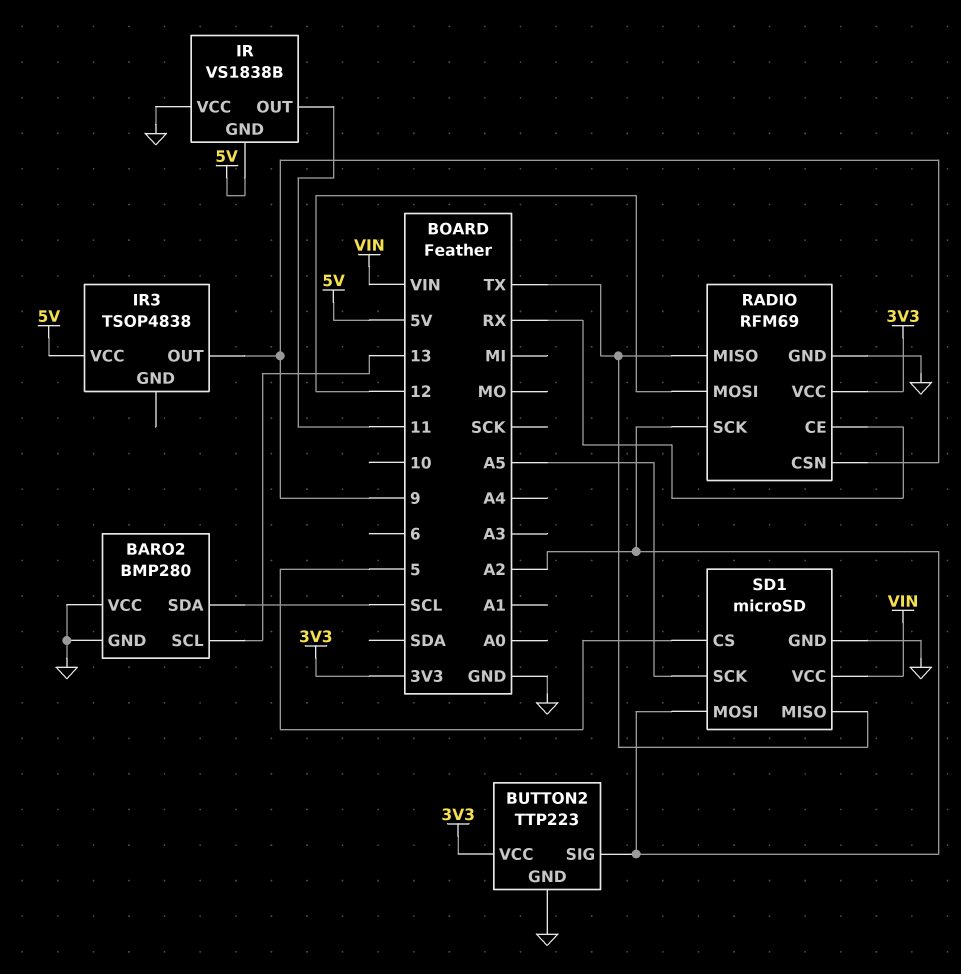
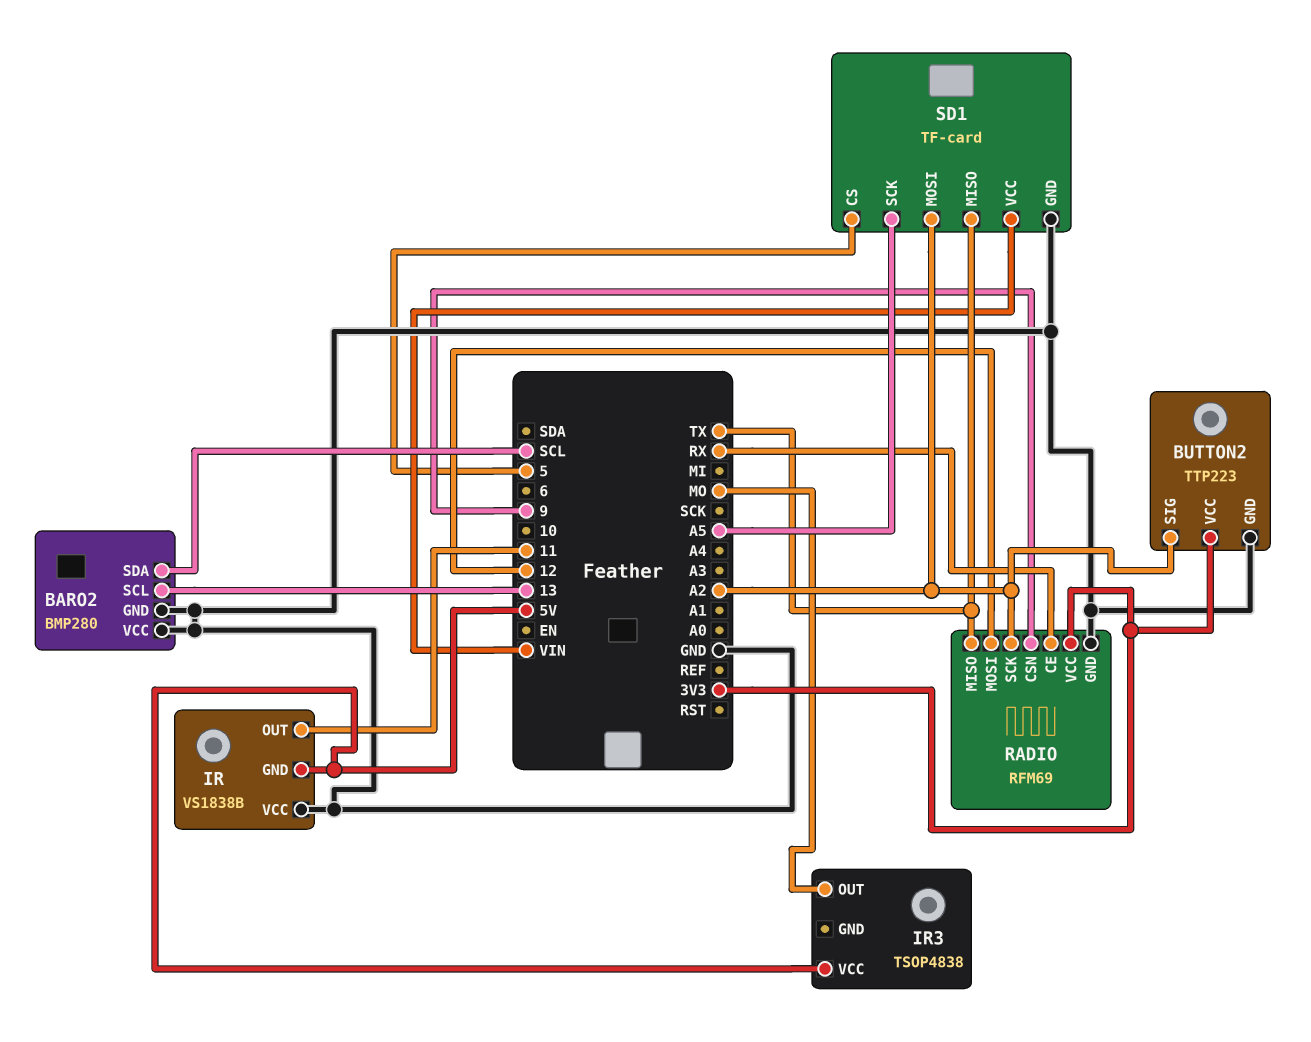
IR3 pin OUT: 9 -> MO
SD1: microSD -> TF-card

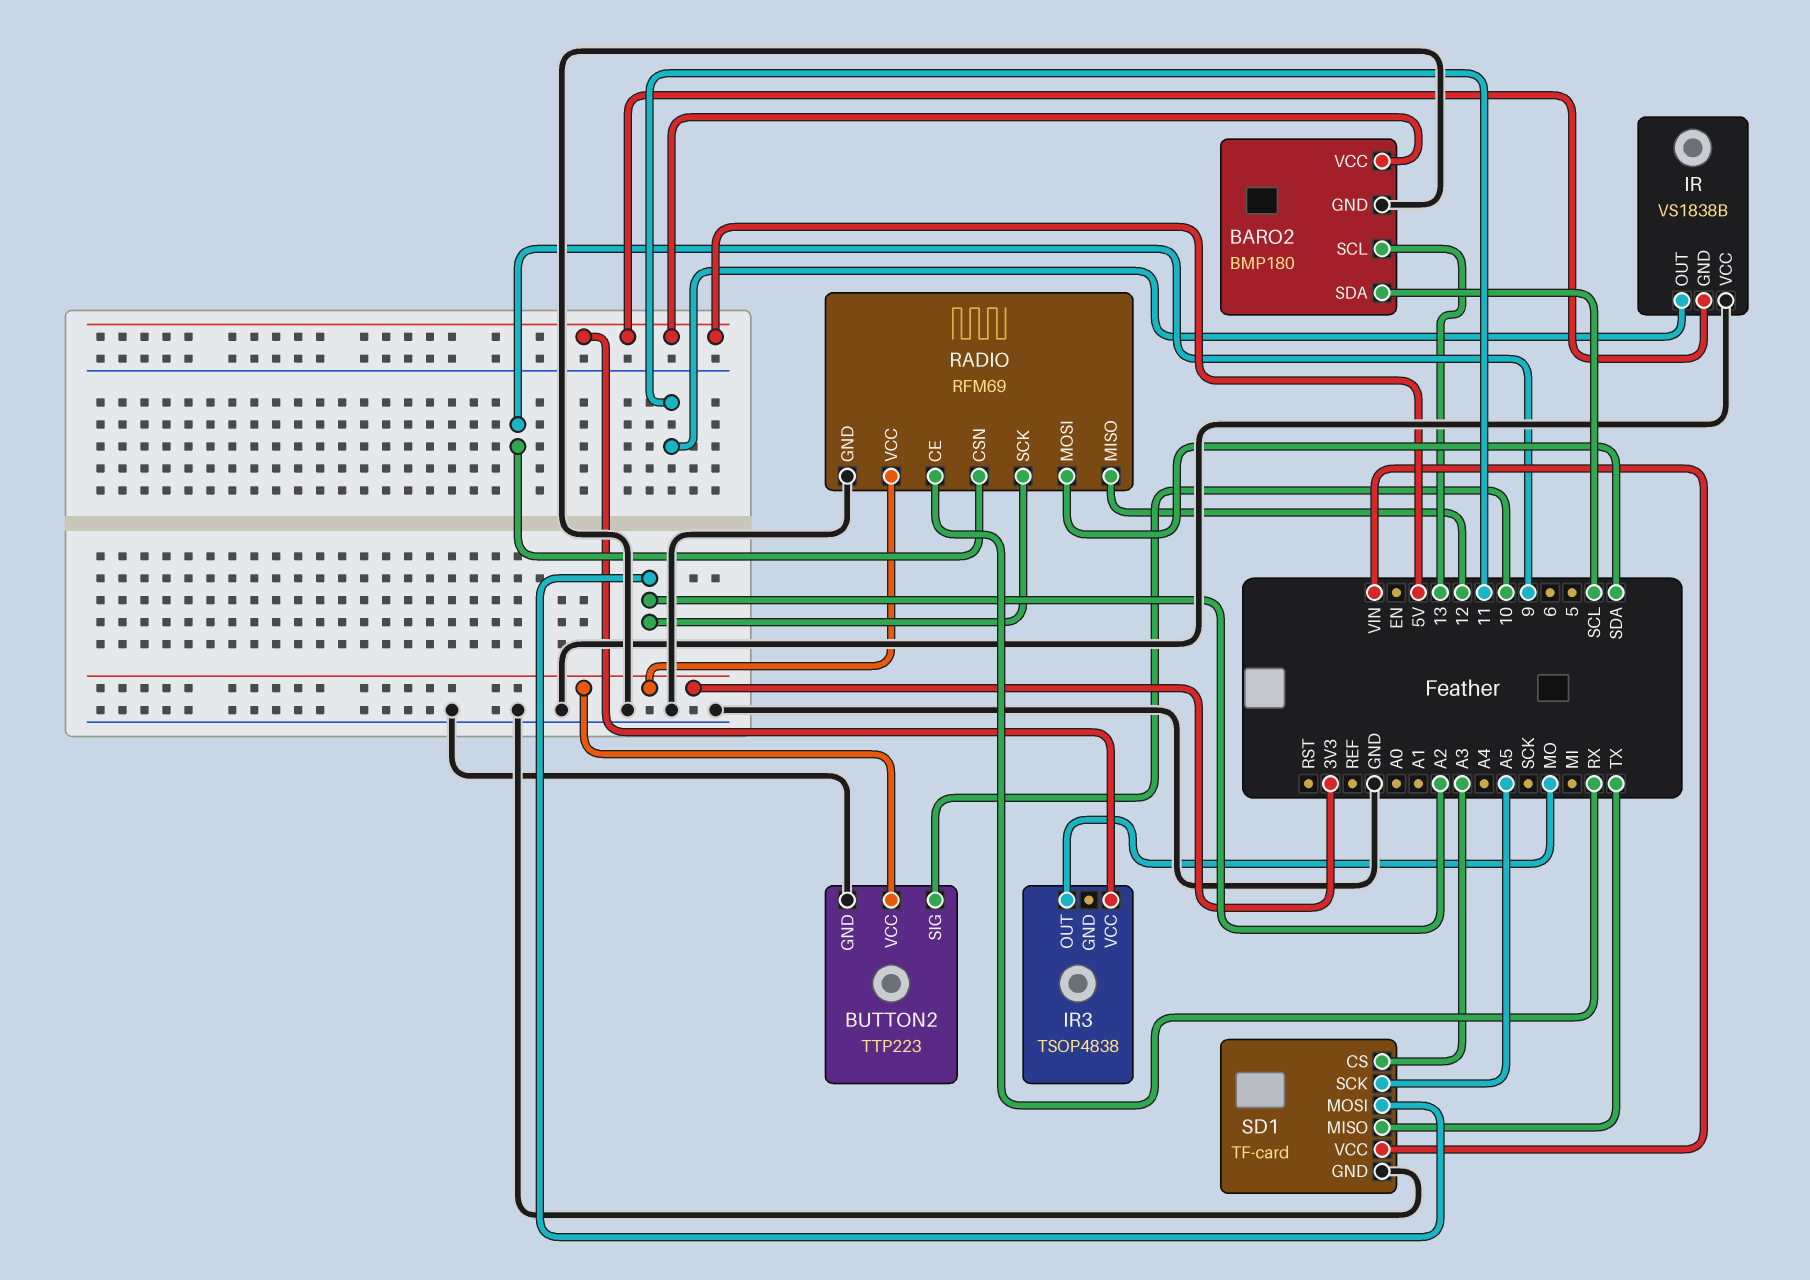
BARO2: BMP280 -> BMP180
BARO2 pin VCC: GND -> 5V
BUTTON2 pin SIG: A2 -> 10
RADIO pin MISO: TX -> 12
RADIO pin MOSI: 12 -> SDA
SD1 pin CS: 5 -> A3

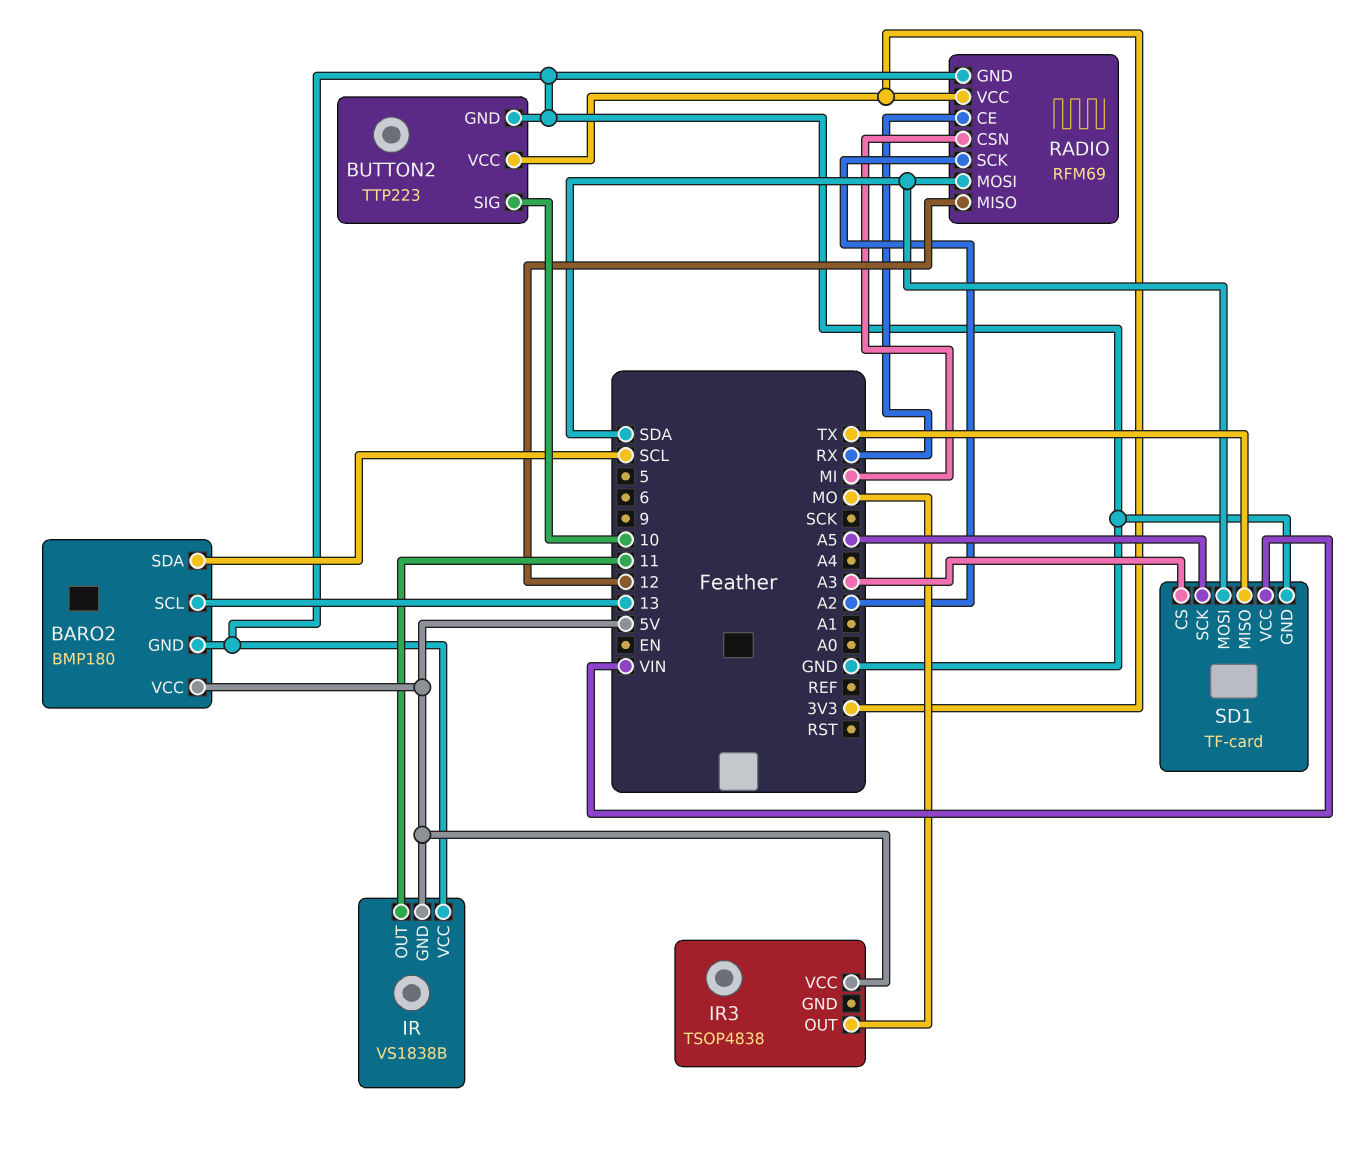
RADIO pin CSN: 9 -> MI
SD1 pin MOSI: A2 -> SDA

